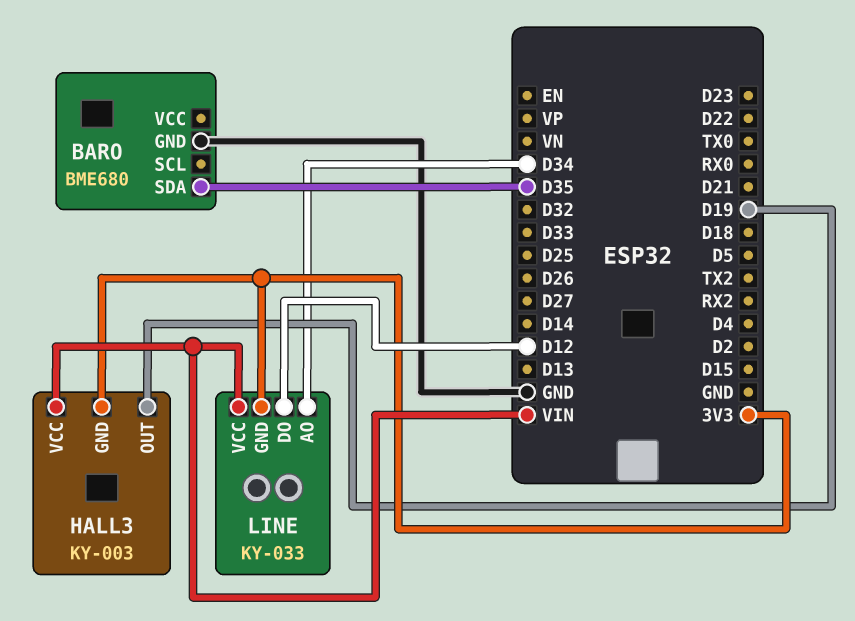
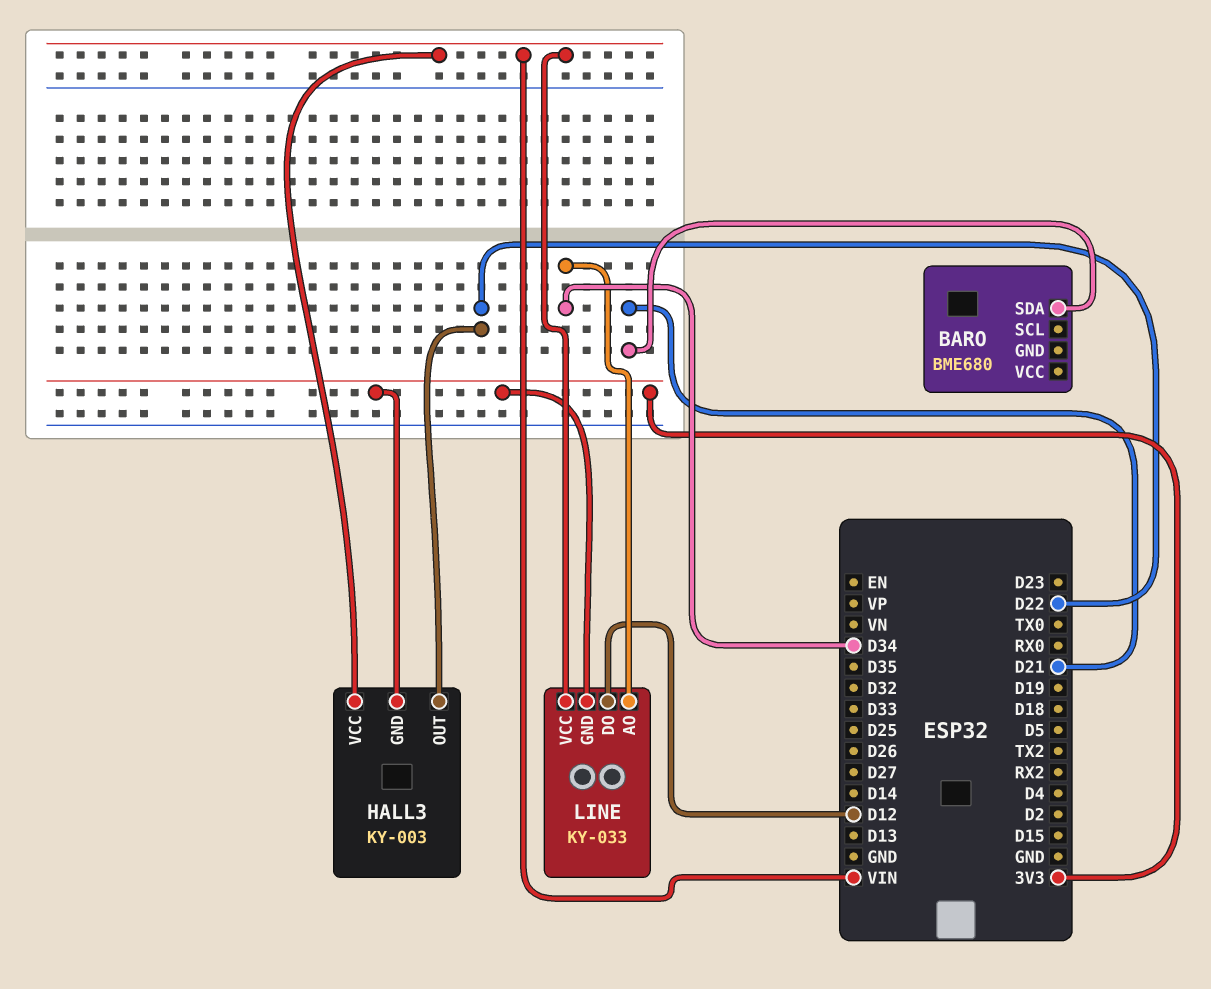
BARO pin GND: GND -> none
BARO pin SDA: D35 -> D21
HALL3 pin OUT: D19 -> D22

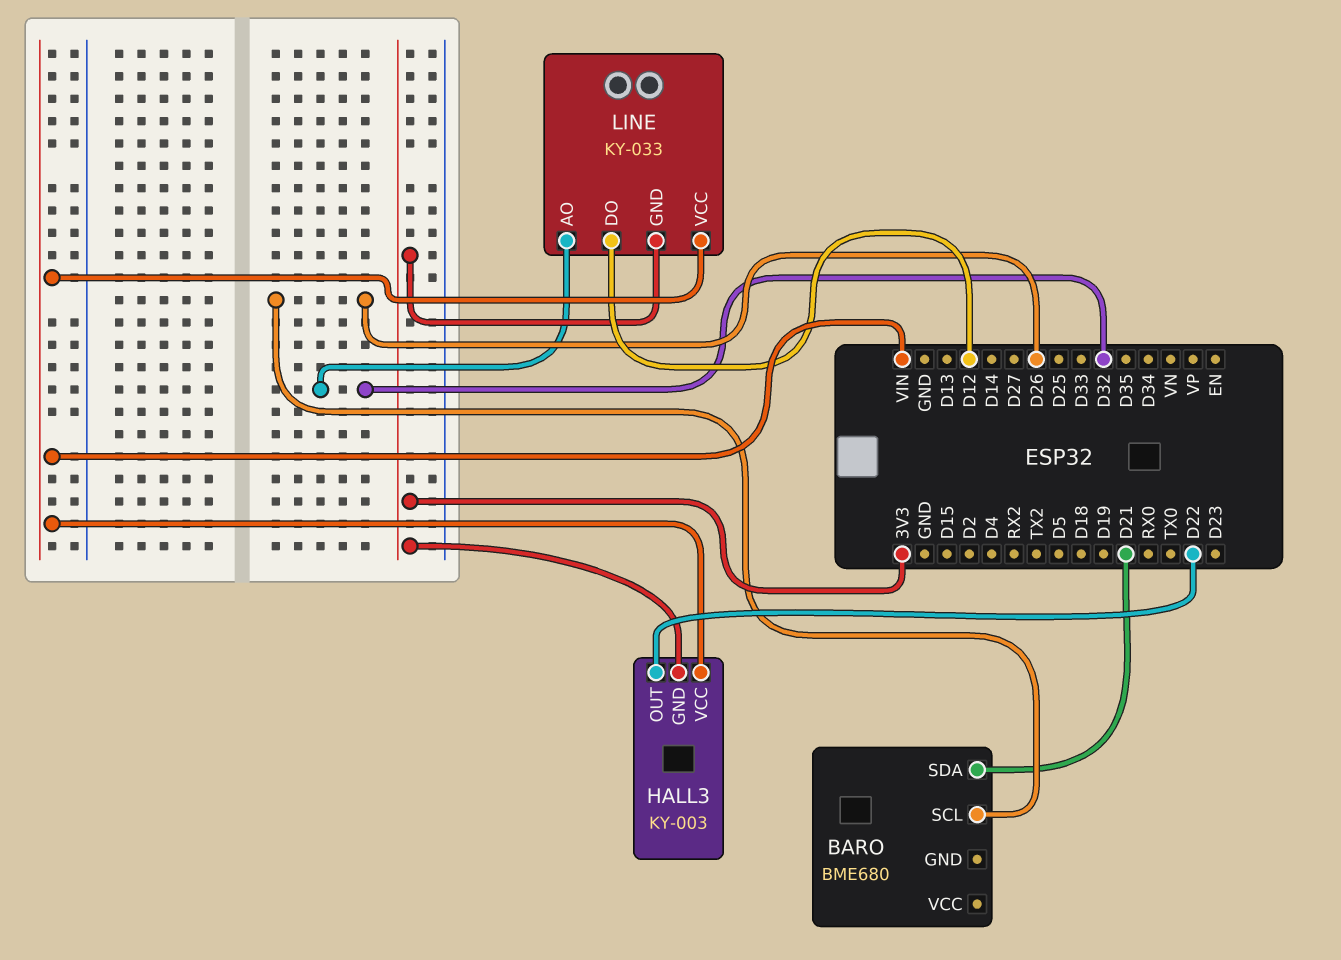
BARO pin SCL: none -> D26
LINE pin AO: D34 -> D32

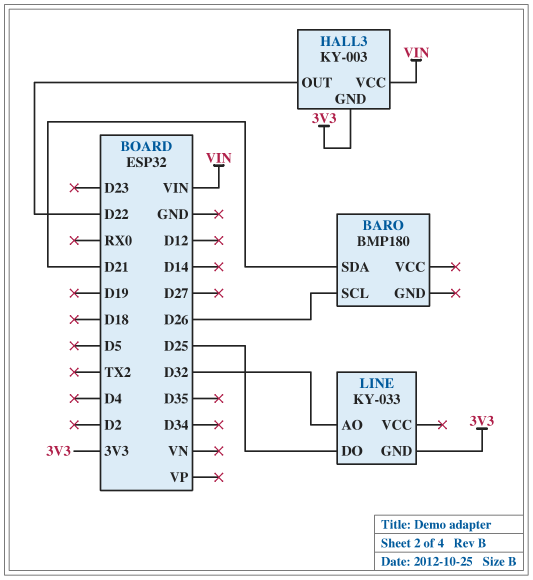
BARO: BME680 -> BMP180
LINE pin DO: D12 -> D25
LINE pin VCC: VIN -> none

